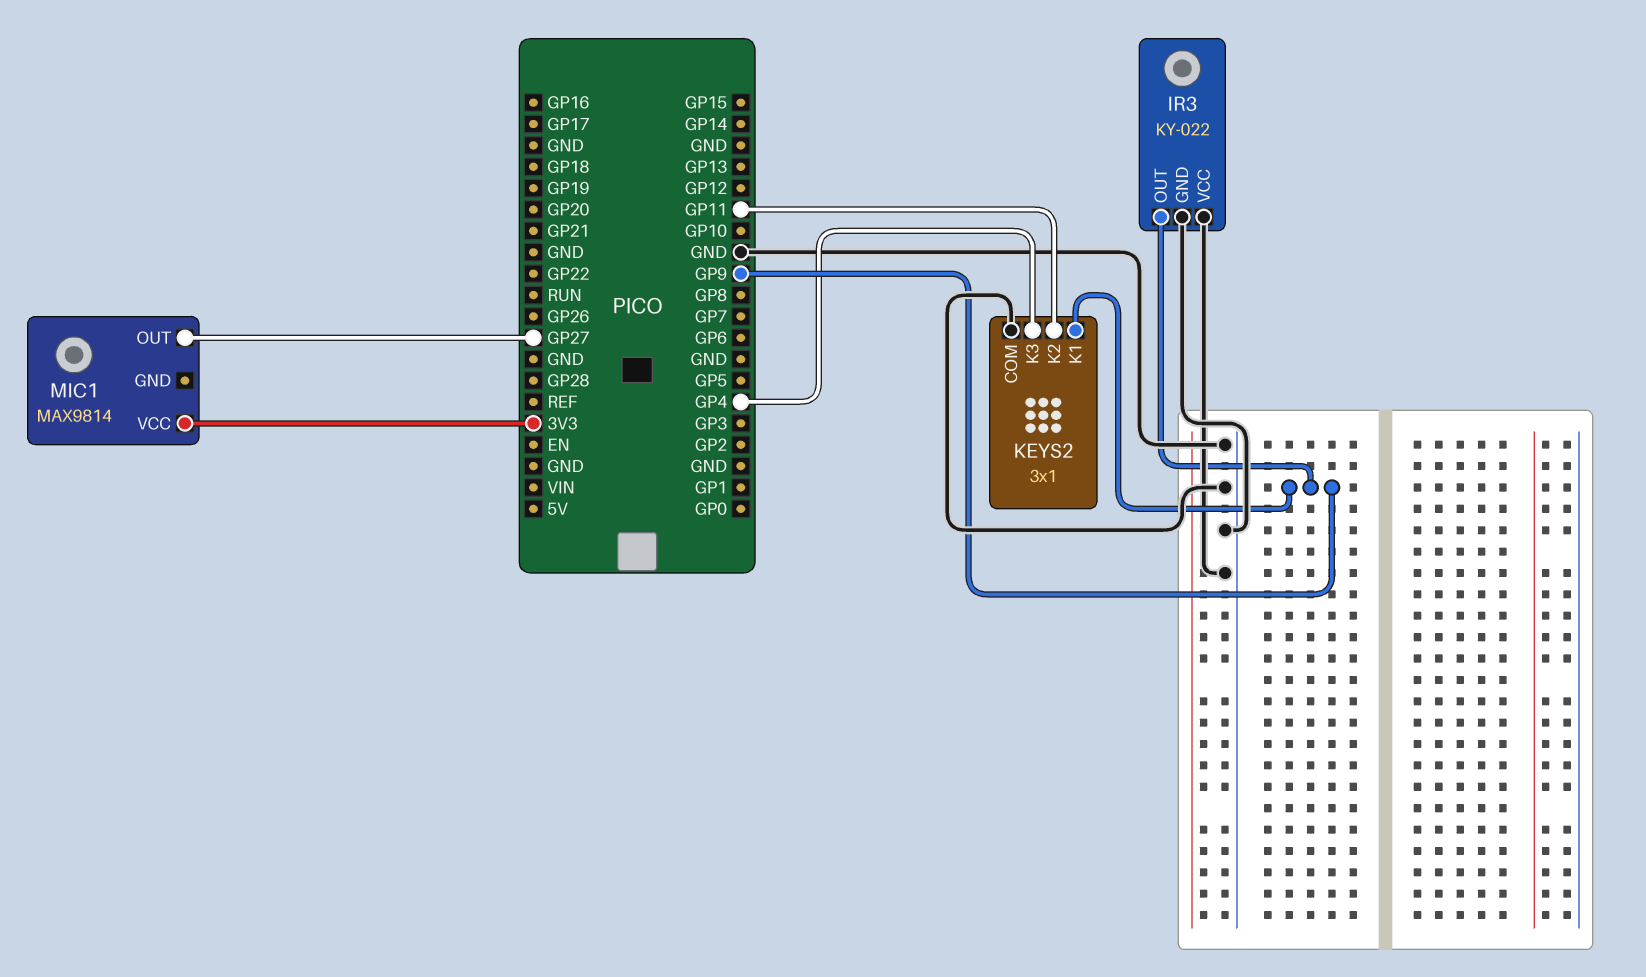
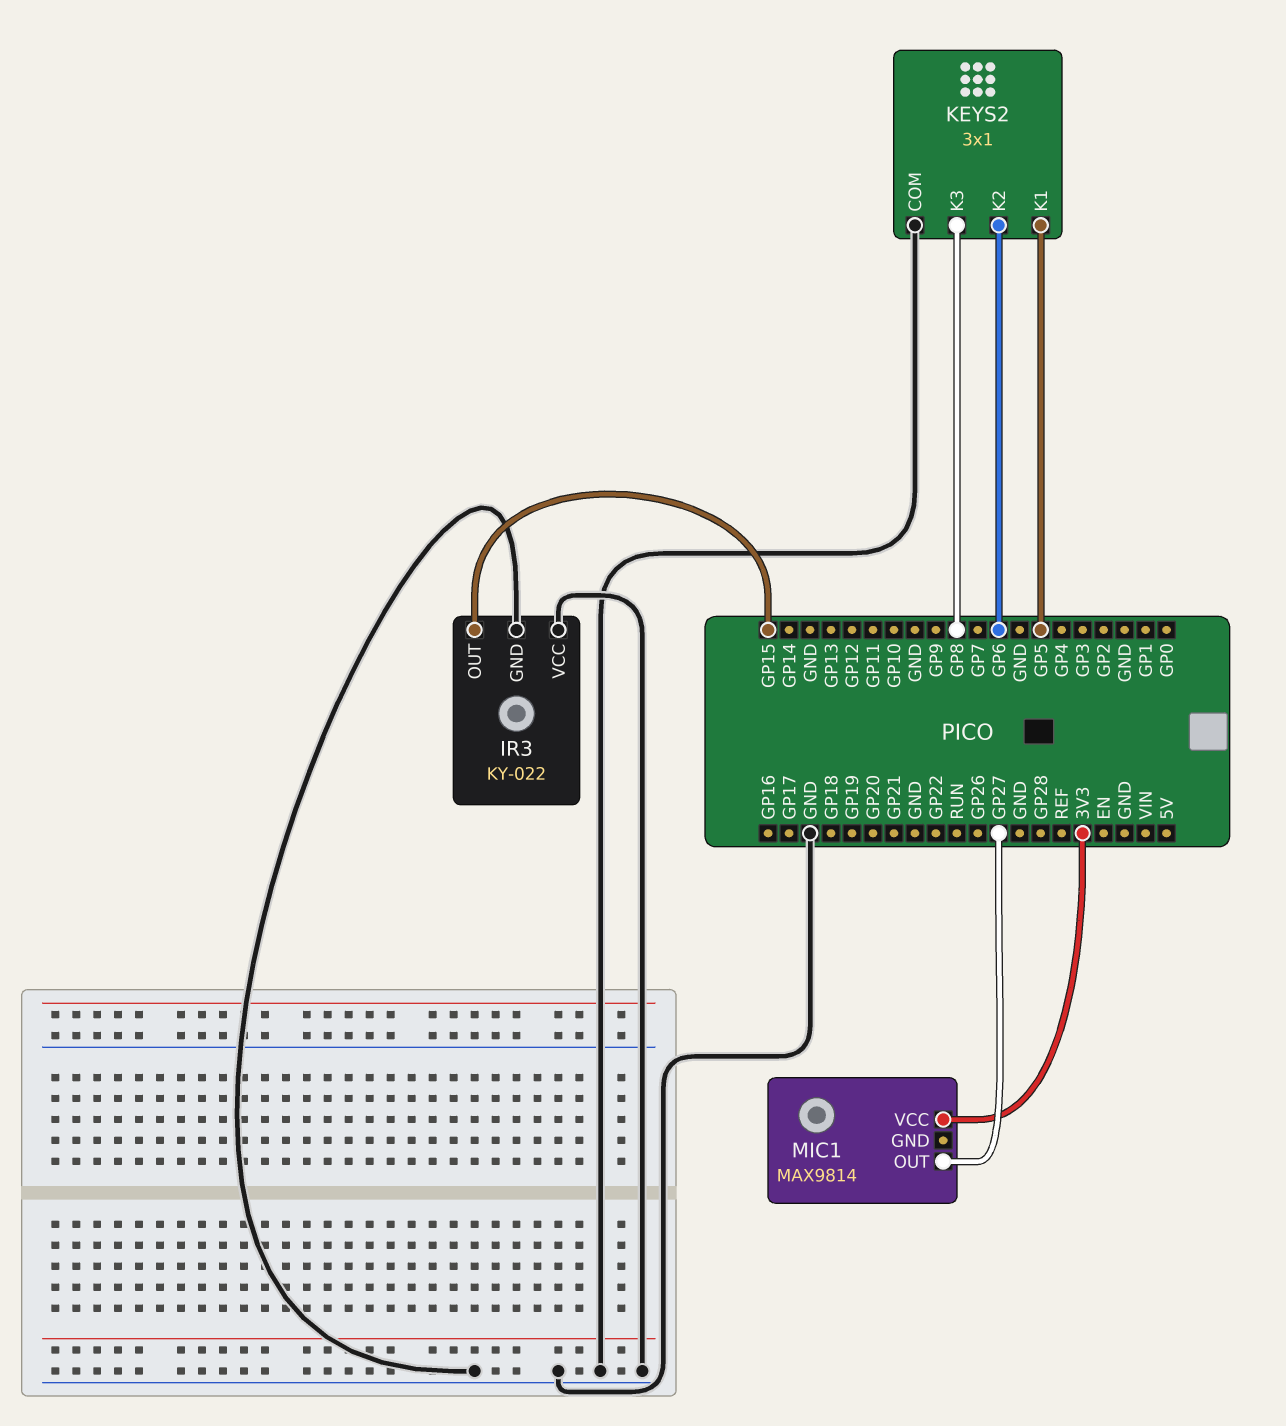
IR3 pin OUT: GP9 -> GP15
KEYS2 pin K1: GP9 -> GP5
KEYS2 pin K2: GP11 -> GP6
KEYS2 pin K3: GP4 -> GP8

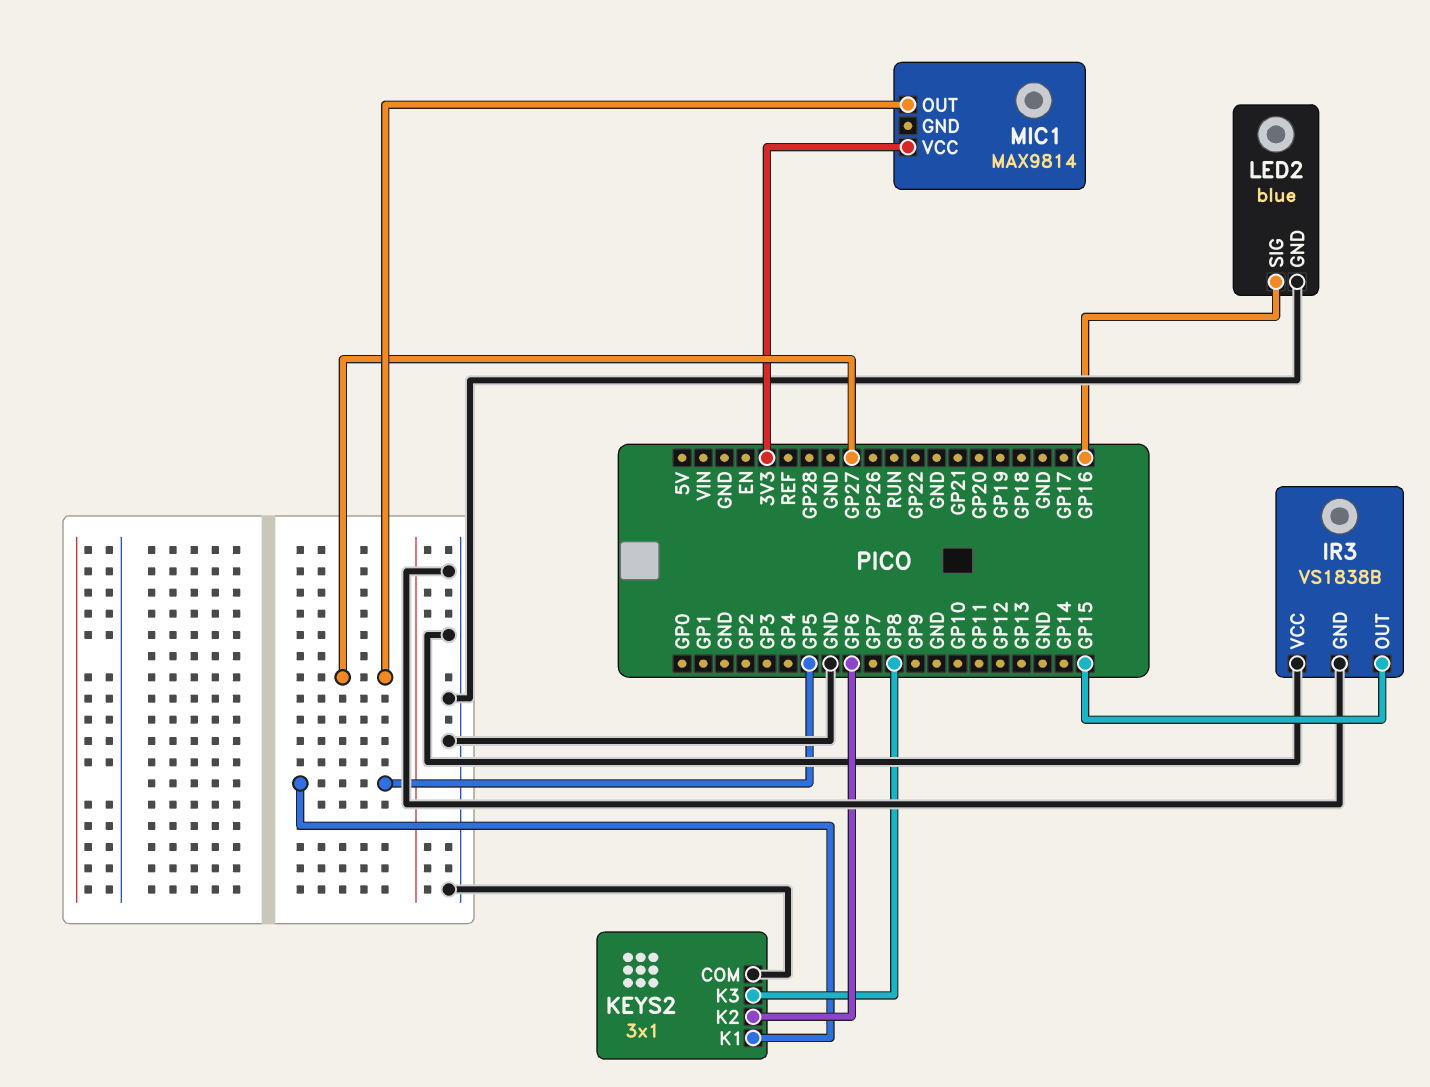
IR3: KY-022 -> VS1838B
LED2: none -> blue
LED2 pin GND: none -> GND
LED2 pin SIG: none -> GP16

